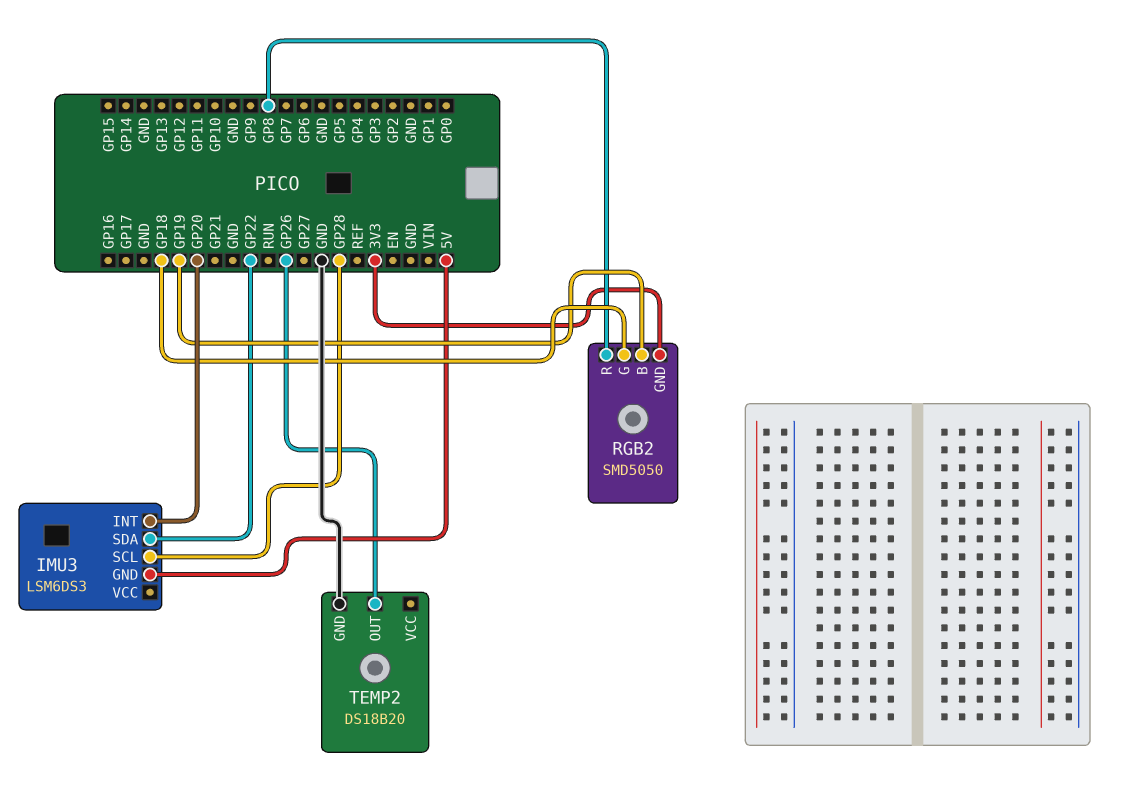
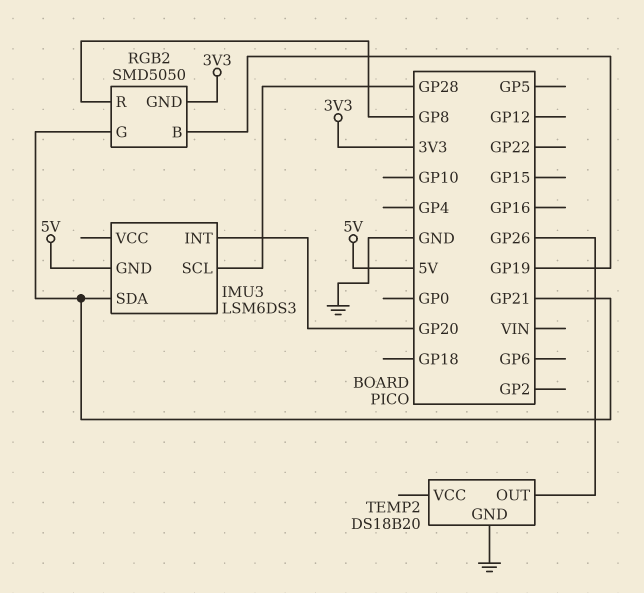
IMU3 pin SDA: GP22 -> GP21
RGB2 pin G: GP18 -> GP21

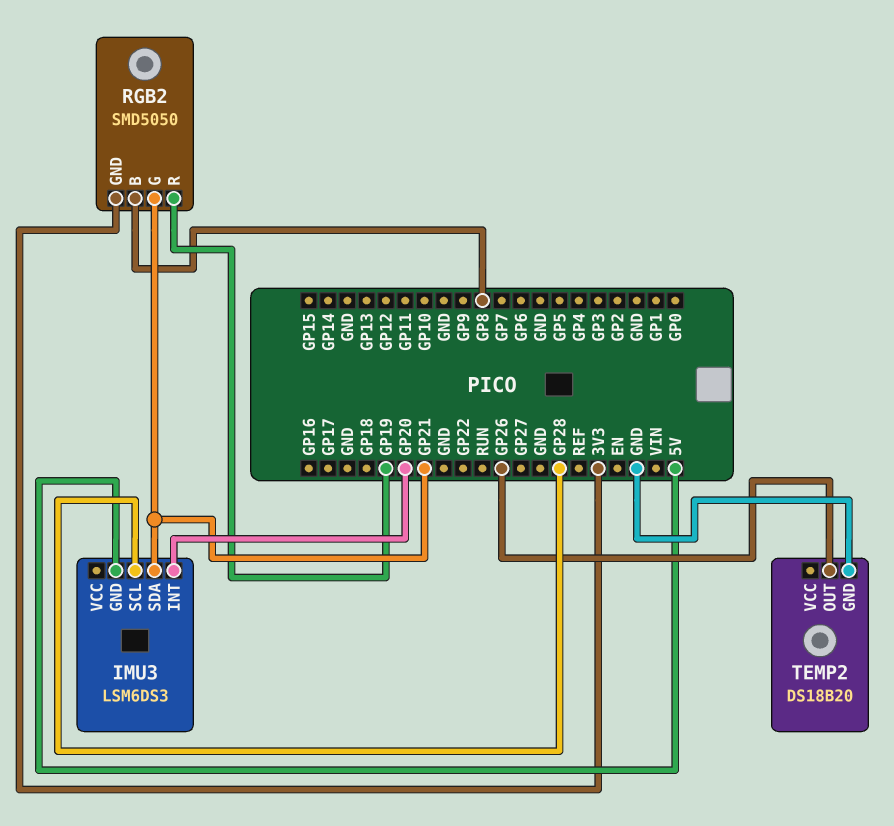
RGB2 pin B: GP19 -> GP8
RGB2 pin R: GP8 -> GP19

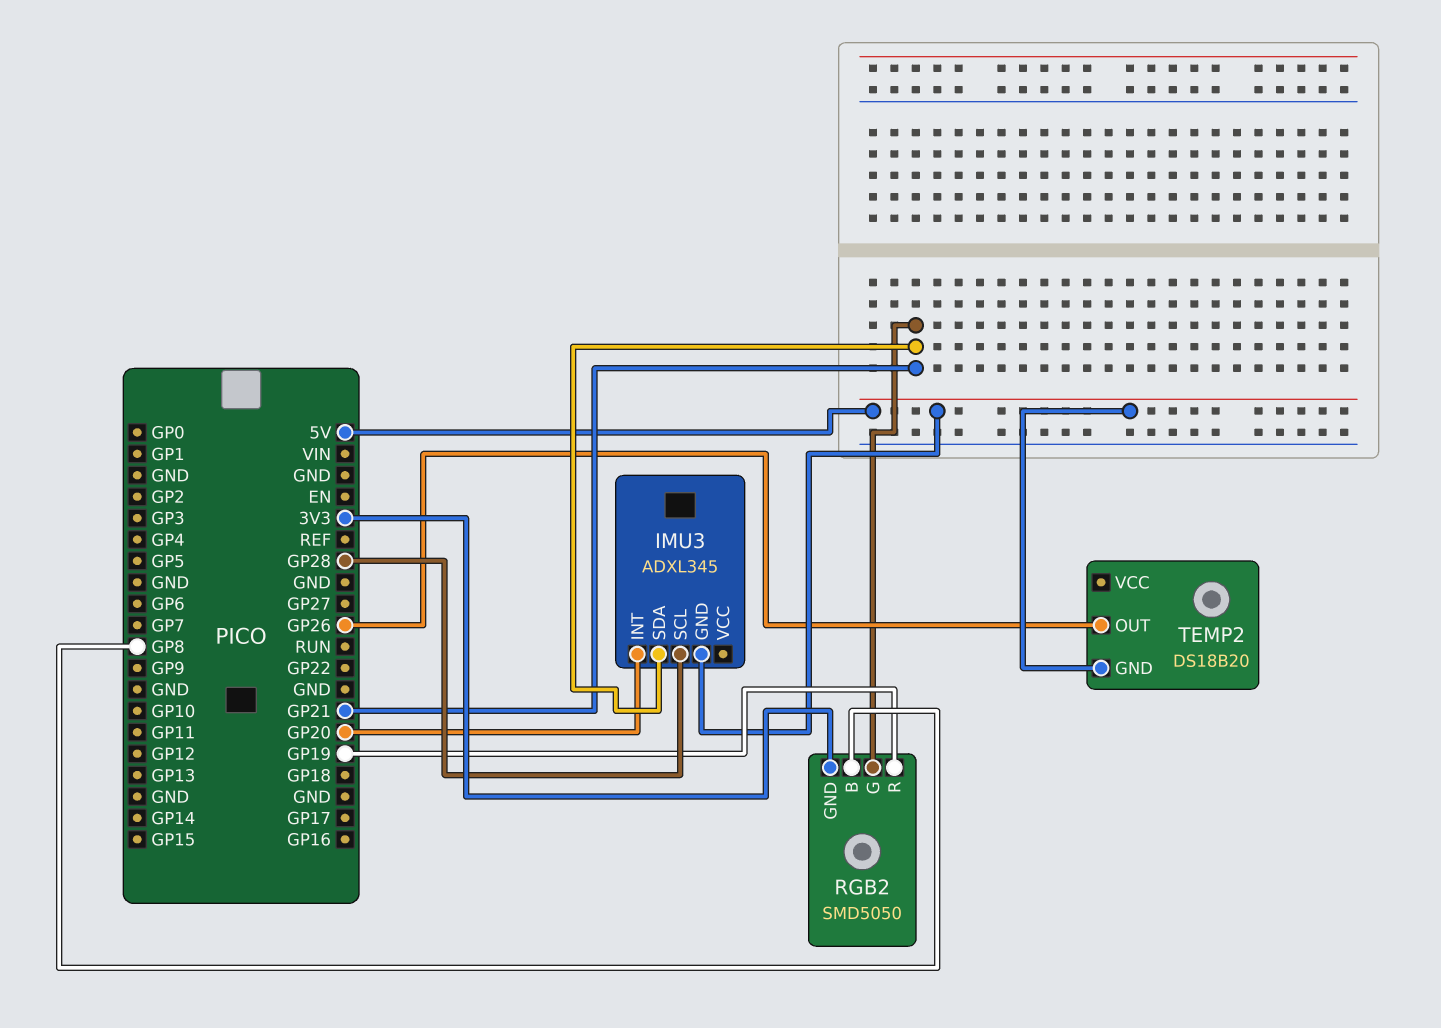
IMU3: LSM6DS3 -> ADXL345
TEMP2 pin GND: GND -> 5V

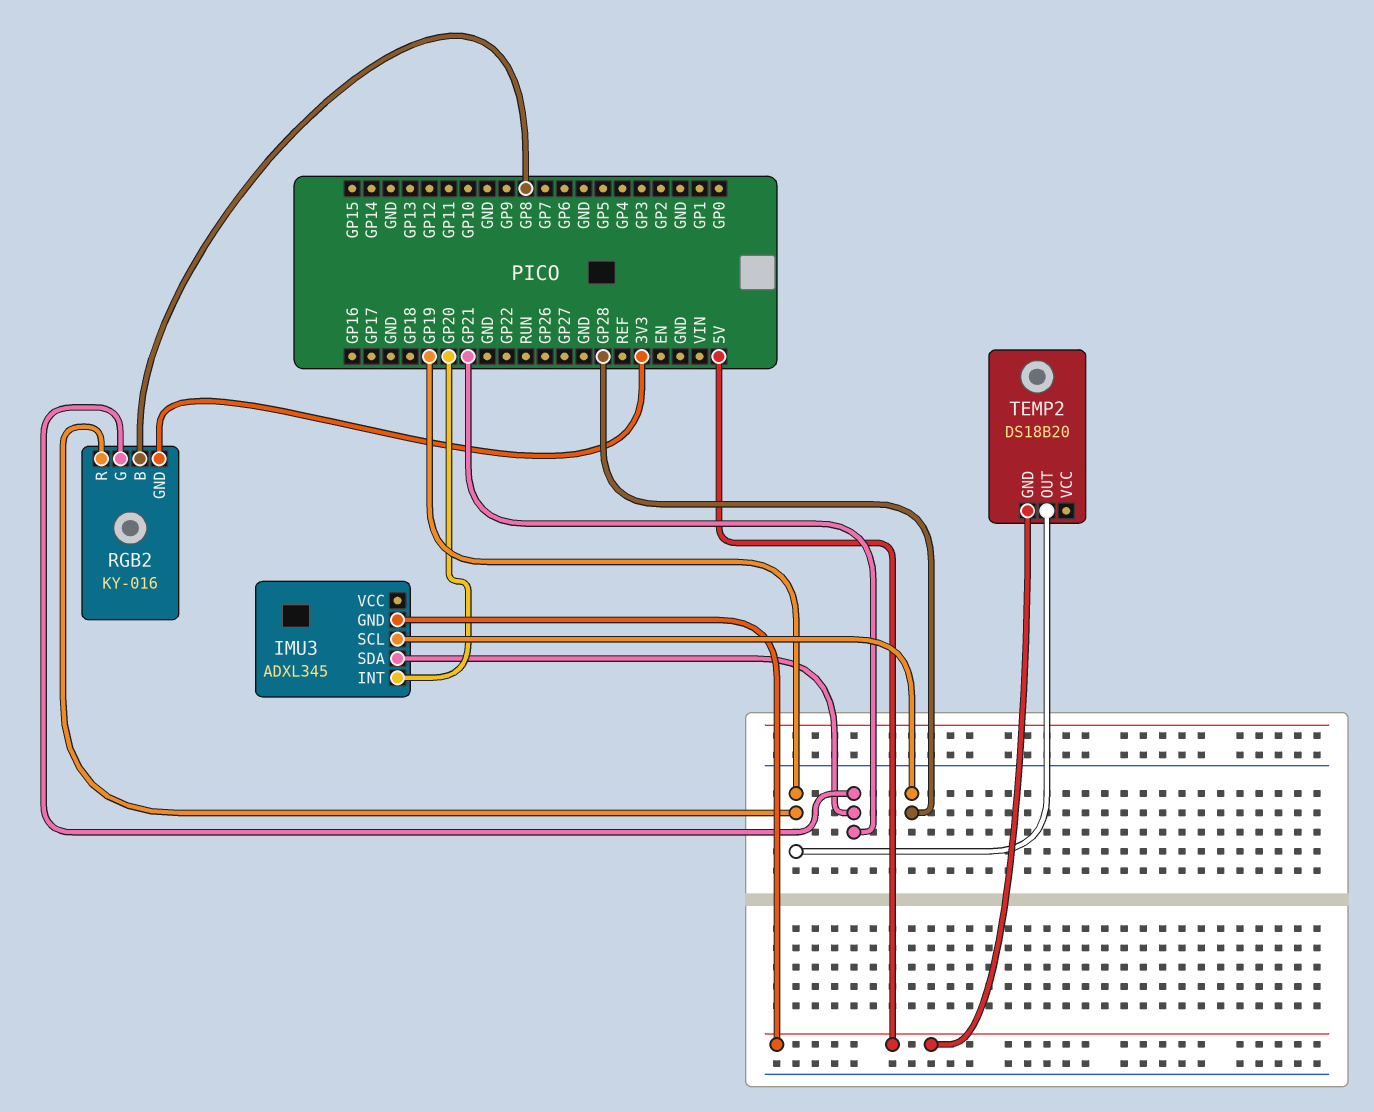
RGB2: SMD5050 -> KY-016
TEMP2 pin OUT: GP26 -> GP19

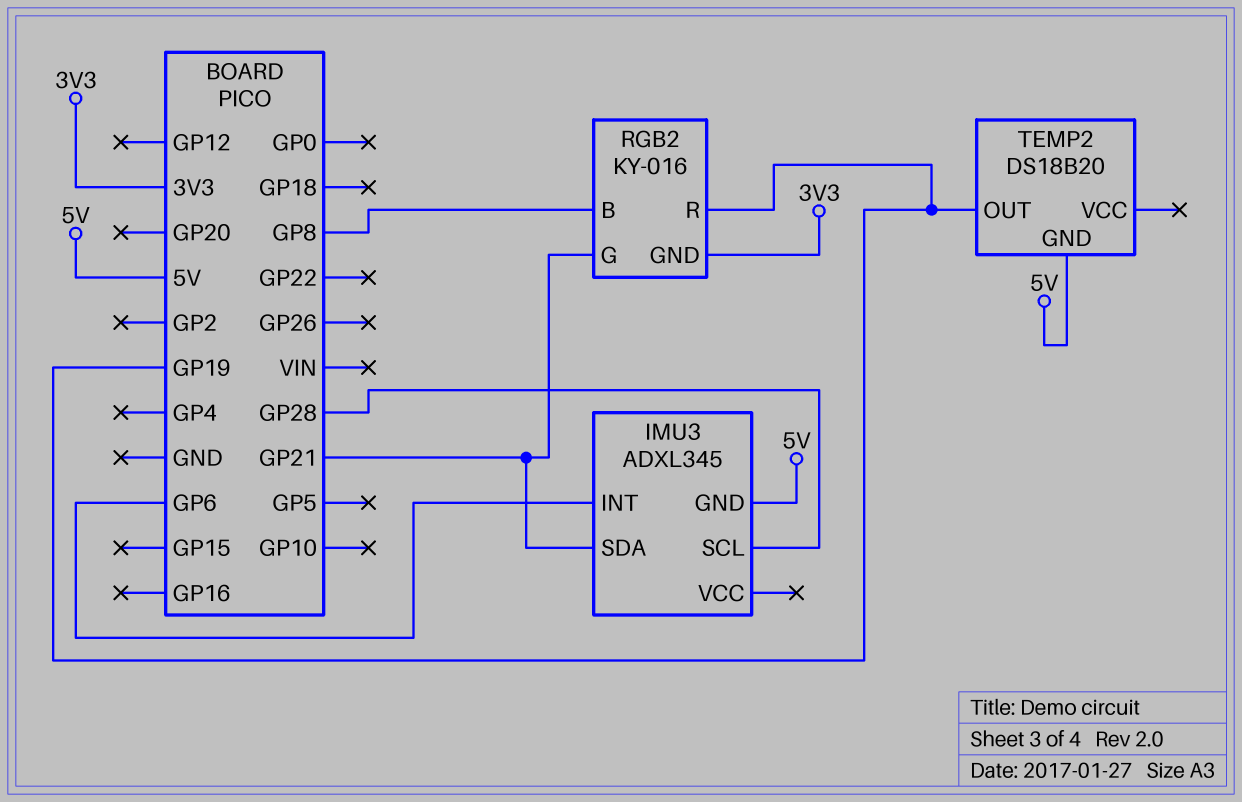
IMU3 pin INT: GP20 -> GP6

